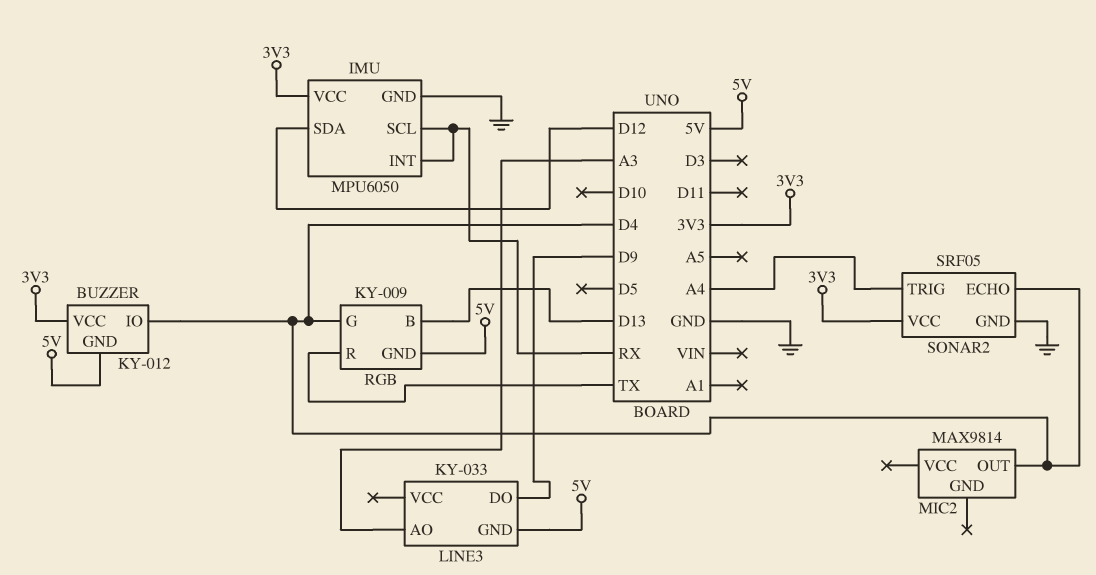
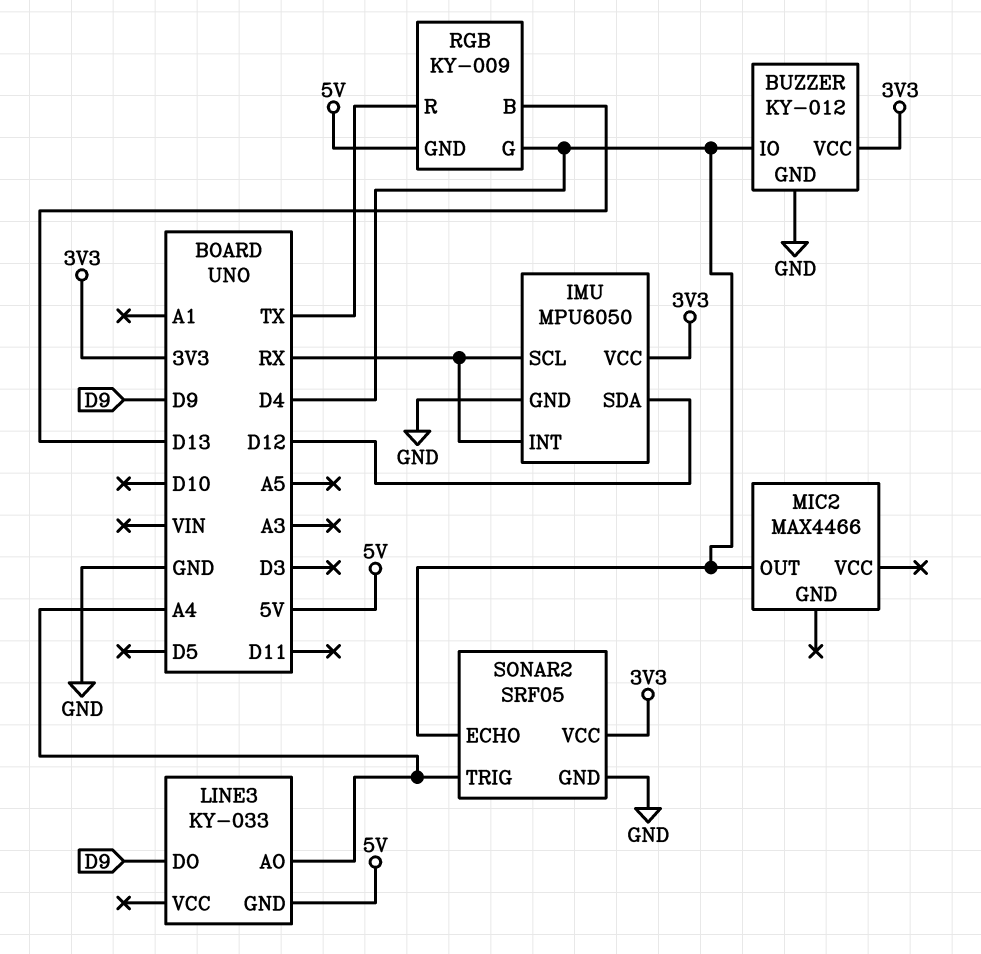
BUZZER pin GND: 5V -> GND
LINE3 pin AO: A3 -> A4
MIC2: MAX9814 -> MAX4466

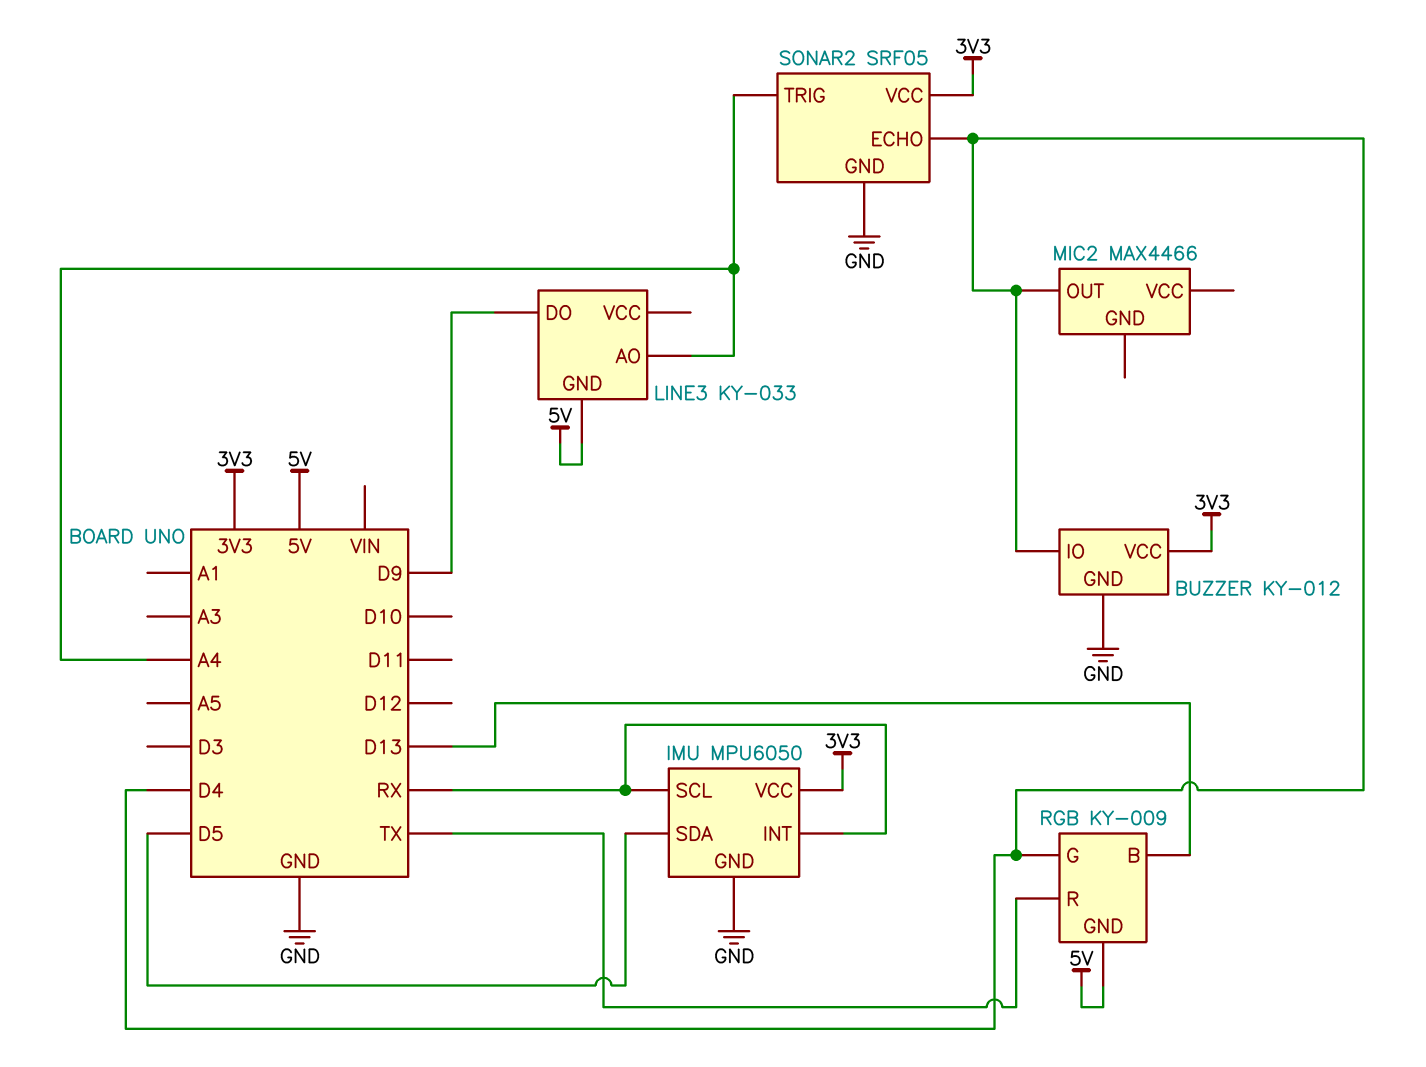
IMU pin SDA: D12 -> D5

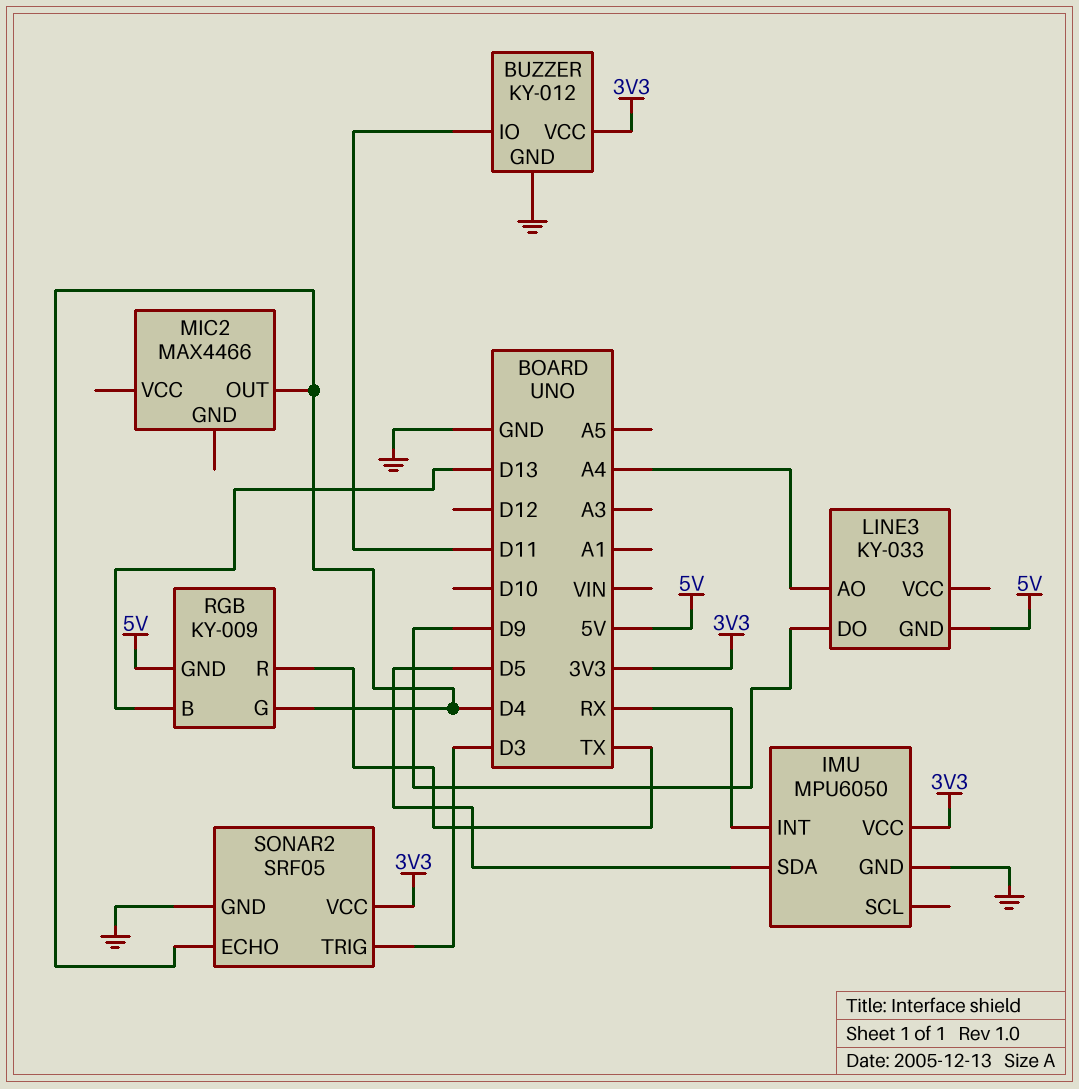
BUZZER pin IO: D4 -> D11
IMU pin SCL: RX -> none
SONAR2 pin TRIG: A4 -> D3

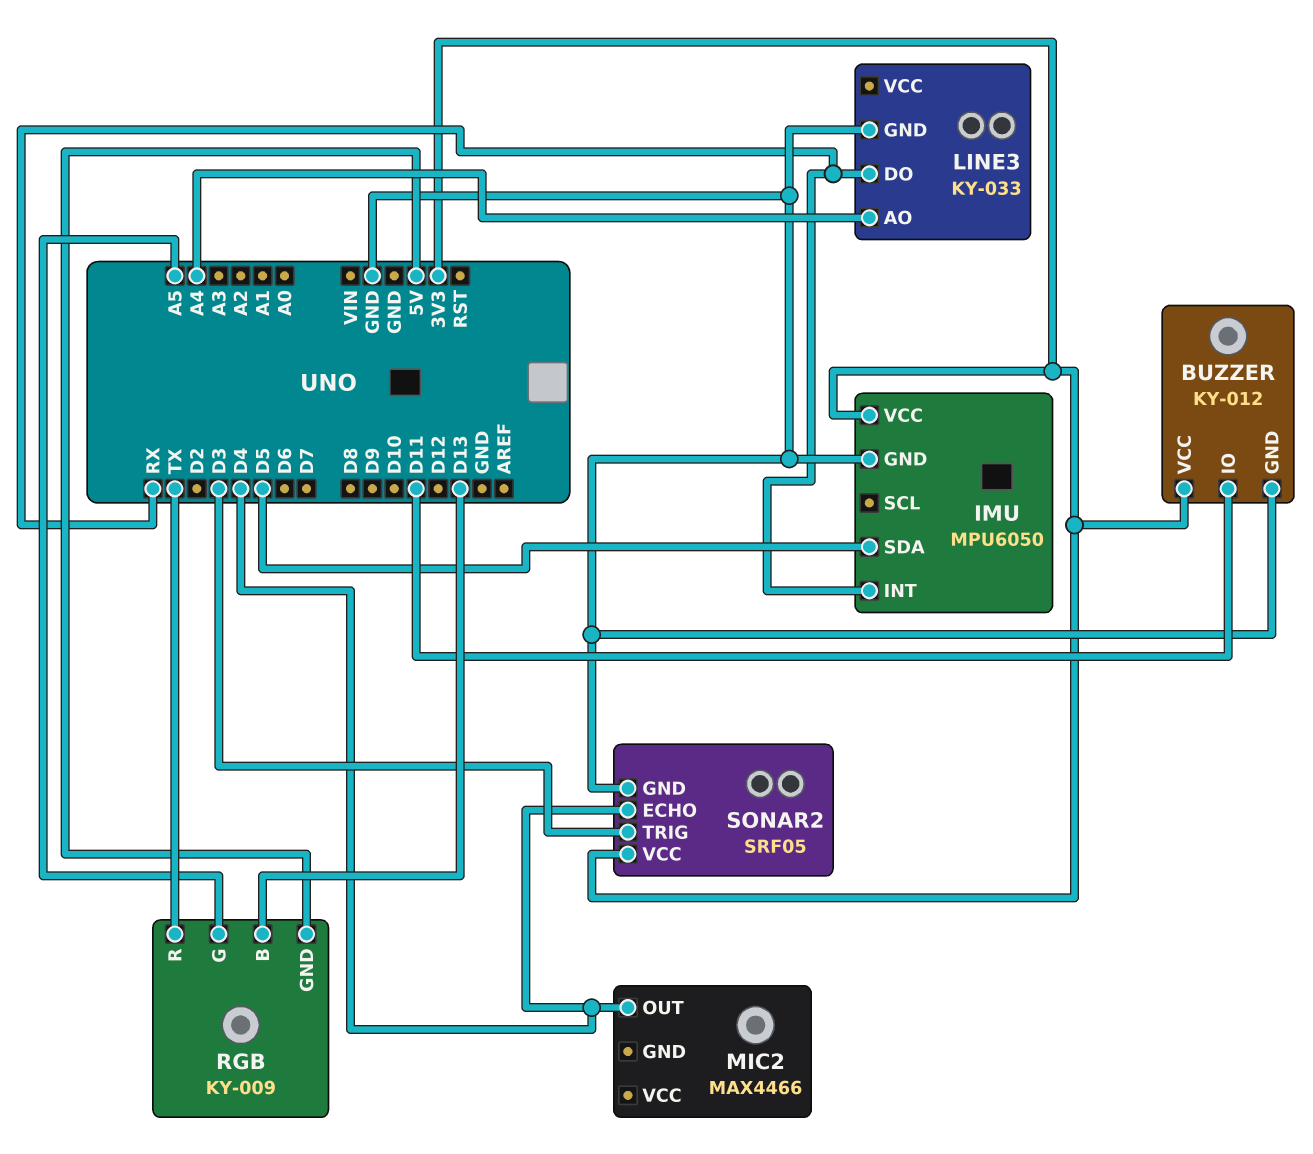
LINE3 pin DO: D9 -> RX
LINE3 pin GND: 5V -> GND
RGB pin G: D4 -> A5

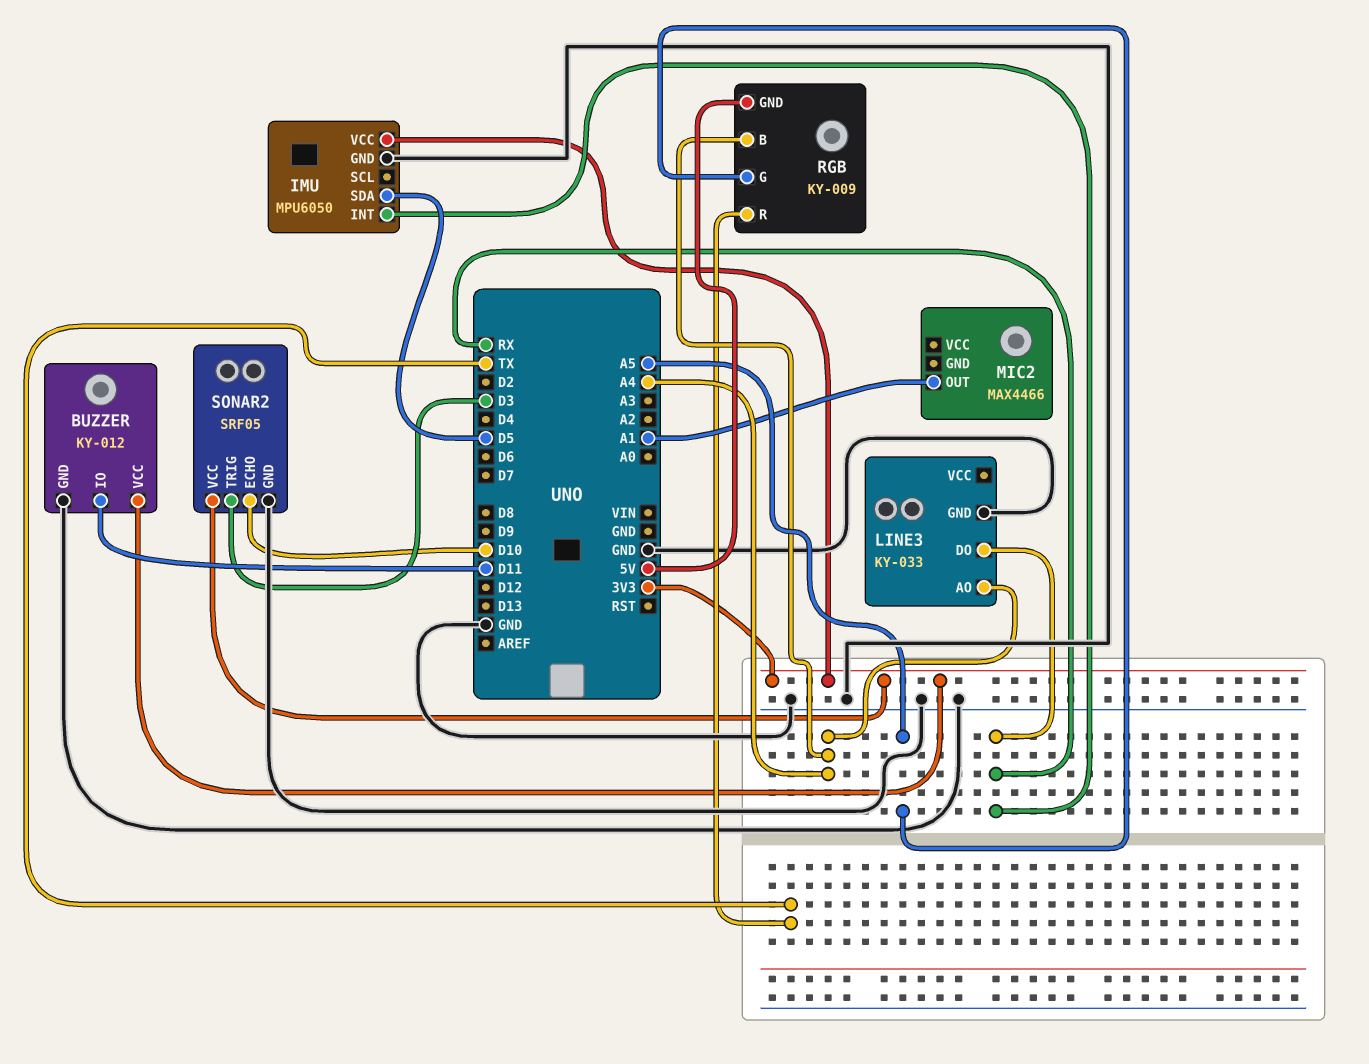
MIC2 pin OUT: D4 -> A1
RGB pin B: D13 -> A4
SONAR2 pin ECHO: D4 -> D10

